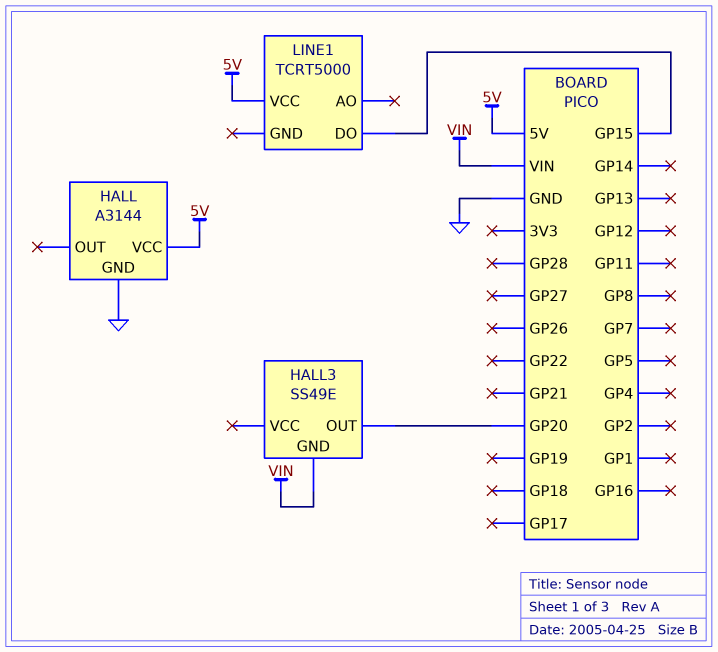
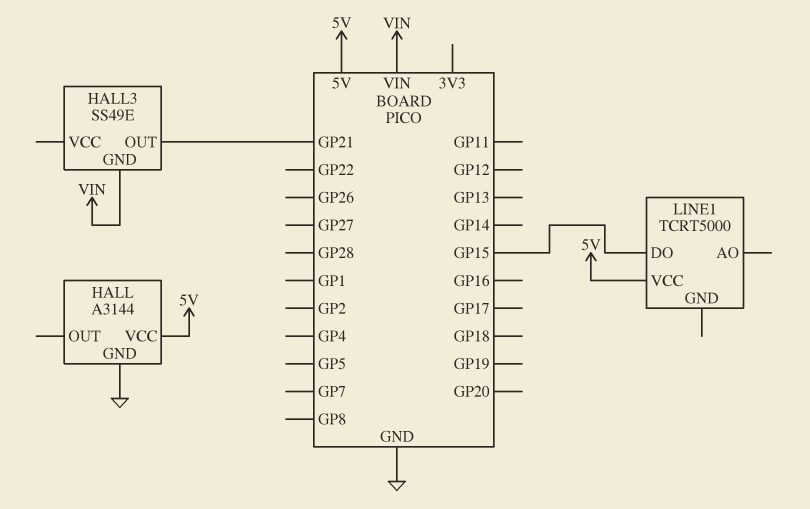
HALL3 pin OUT: GP20 -> GP21

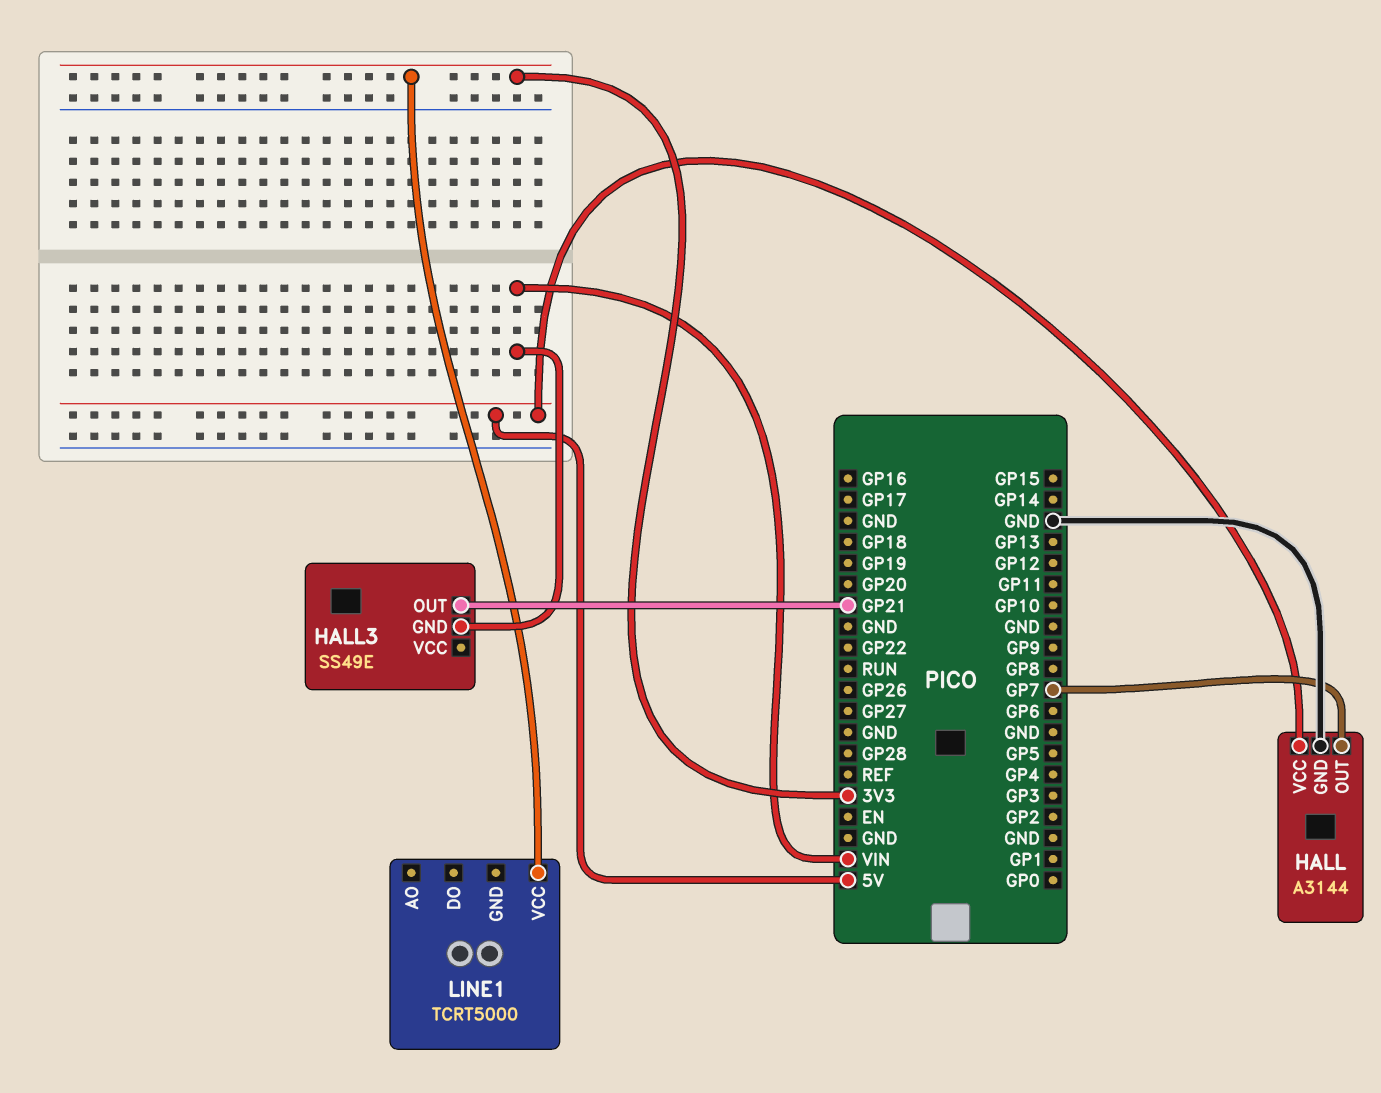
HALL pin OUT: none -> GP7
LINE1 pin DO: GP15 -> none
LINE1 pin VCC: 5V -> 3V3

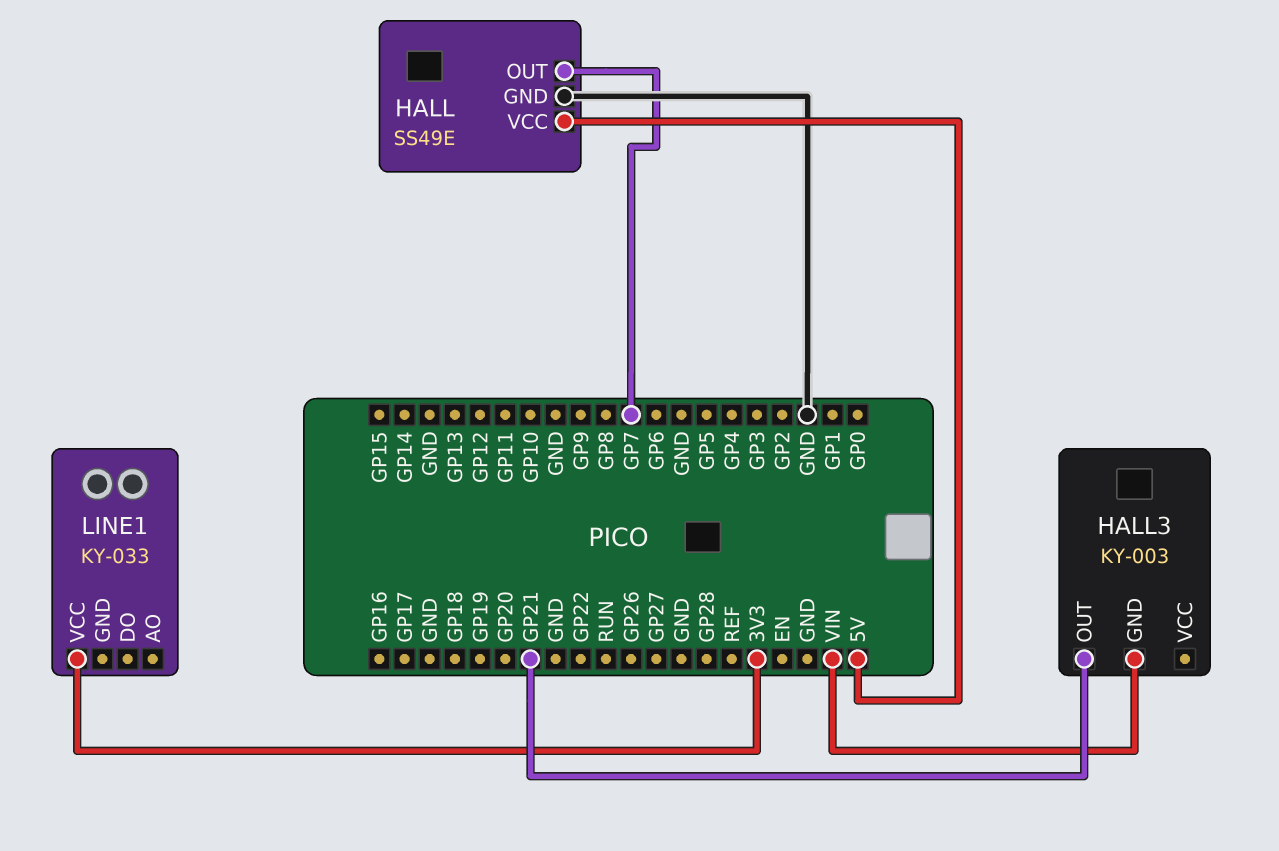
HALL: A3144 -> SS49E
HALL3: SS49E -> KY-003
LINE1: TCRT5000 -> KY-033

